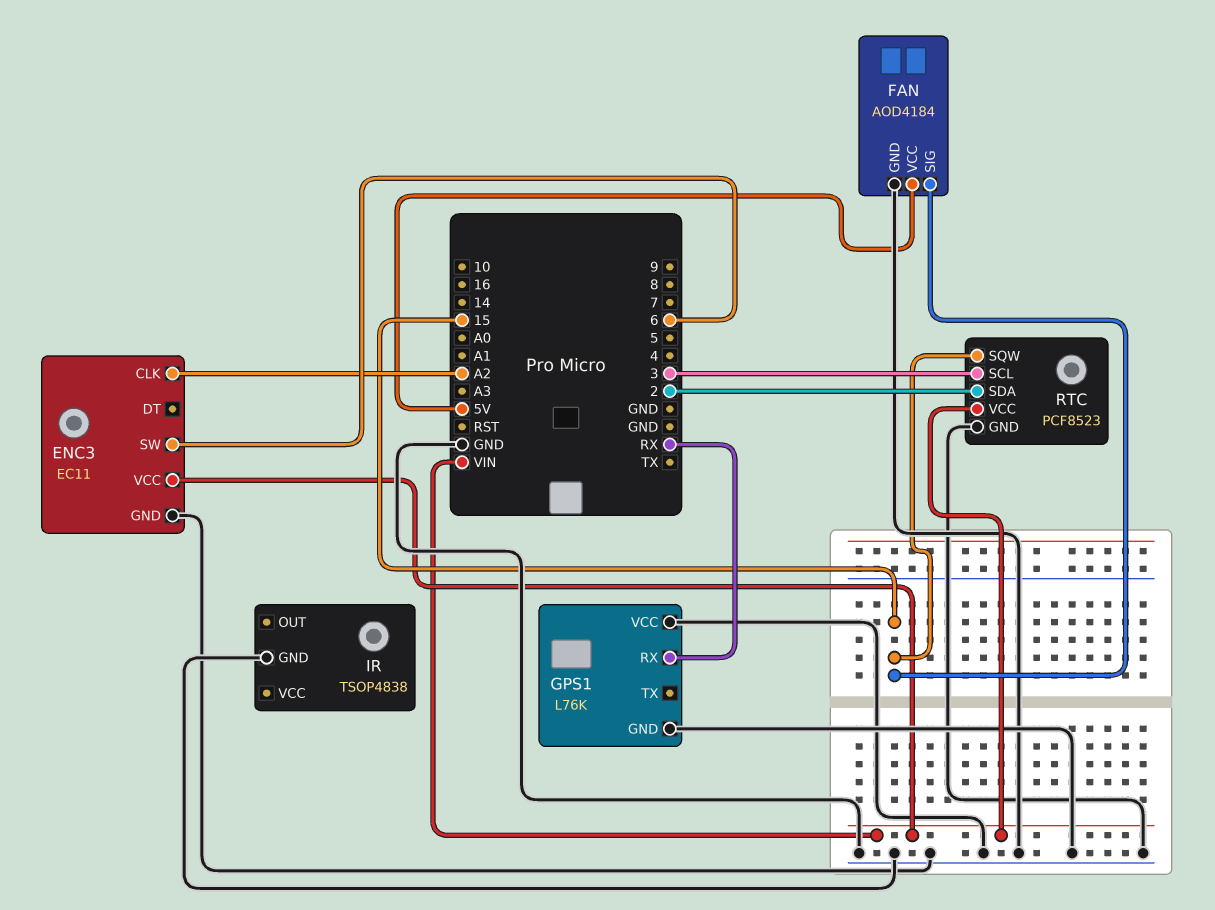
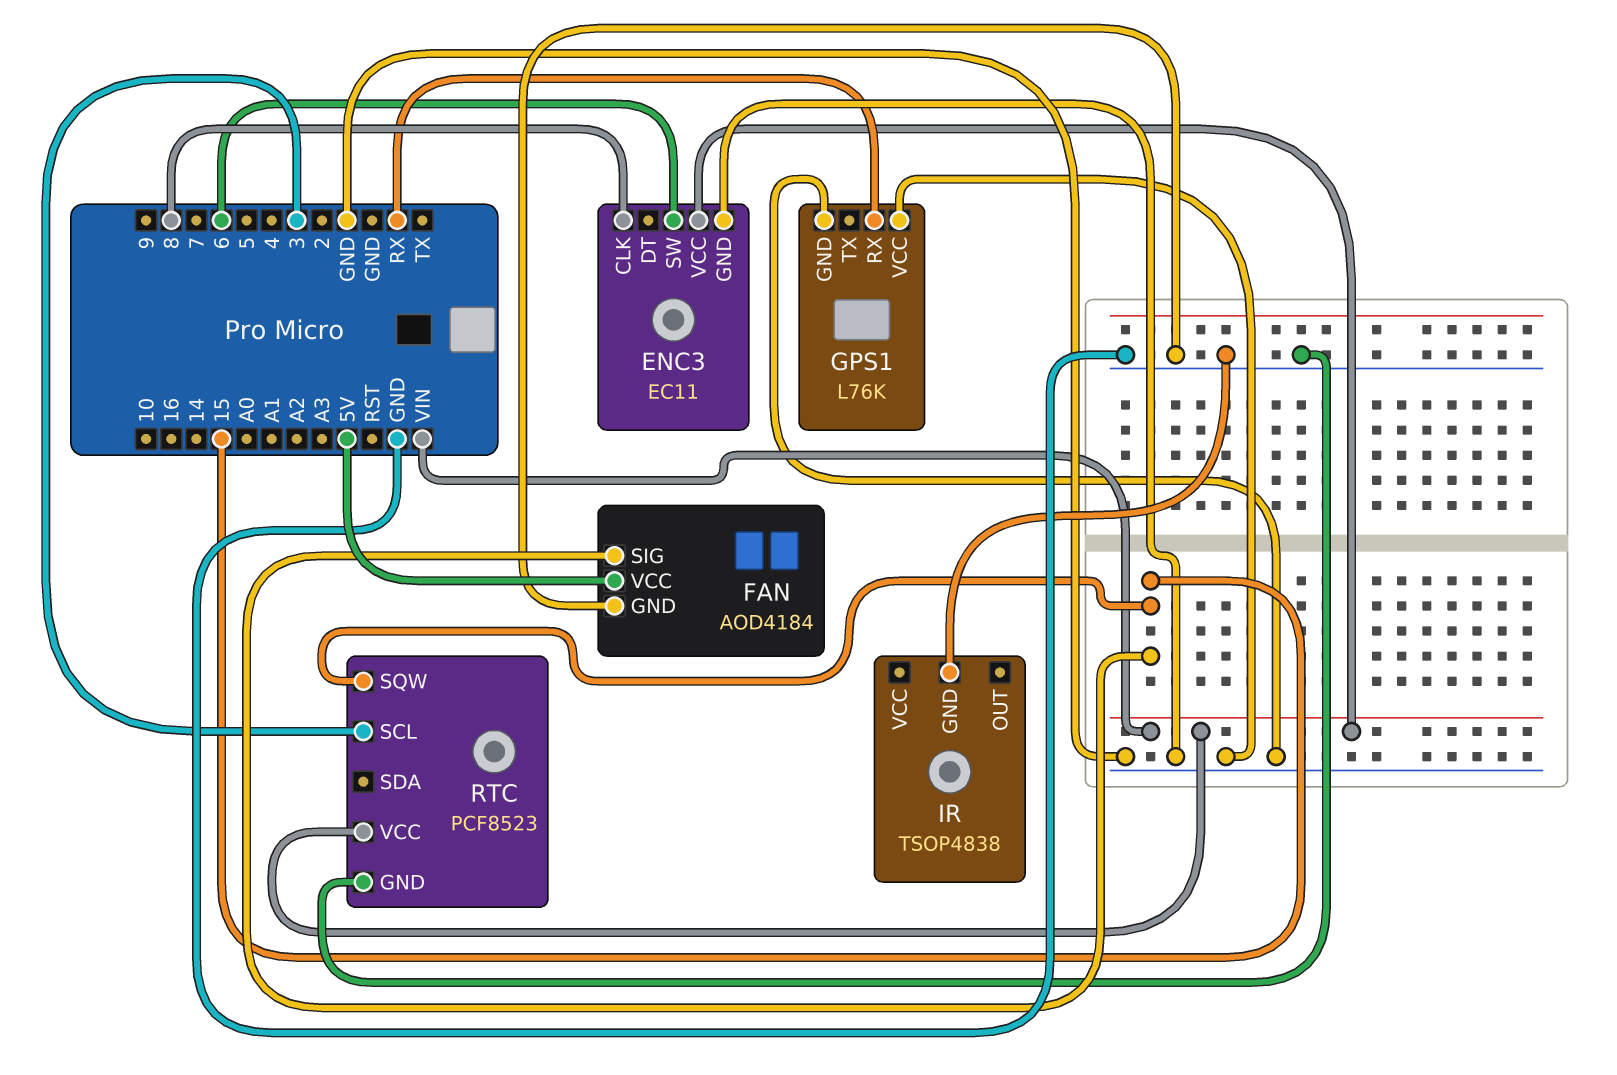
ENC3 pin CLK: A2 -> 8
RTC pin SDA: 2 -> none

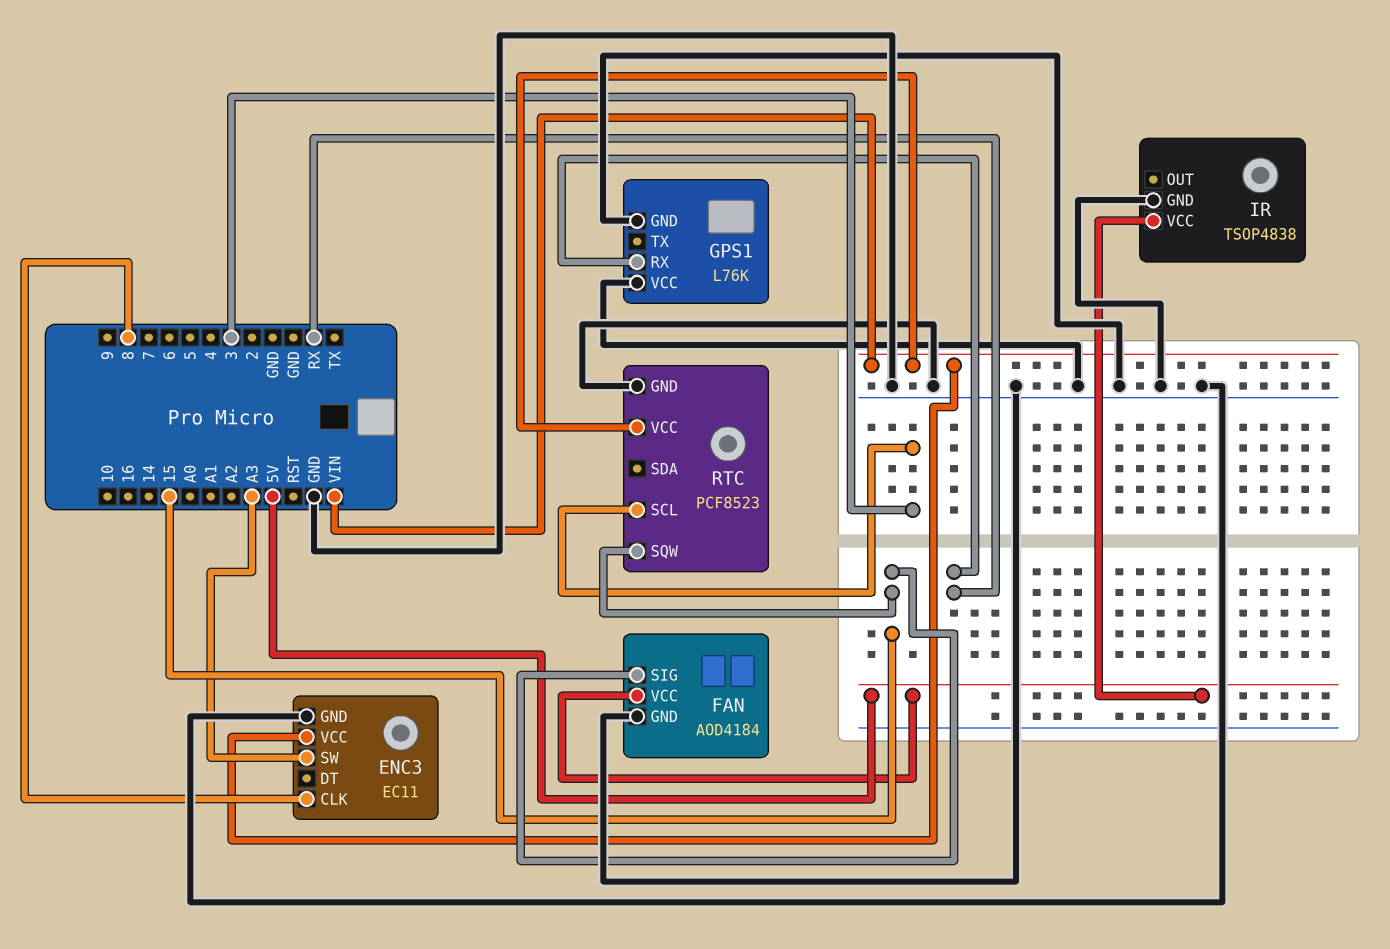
ENC3 pin SW: 6 -> A3
IR pin VCC: none -> 5V

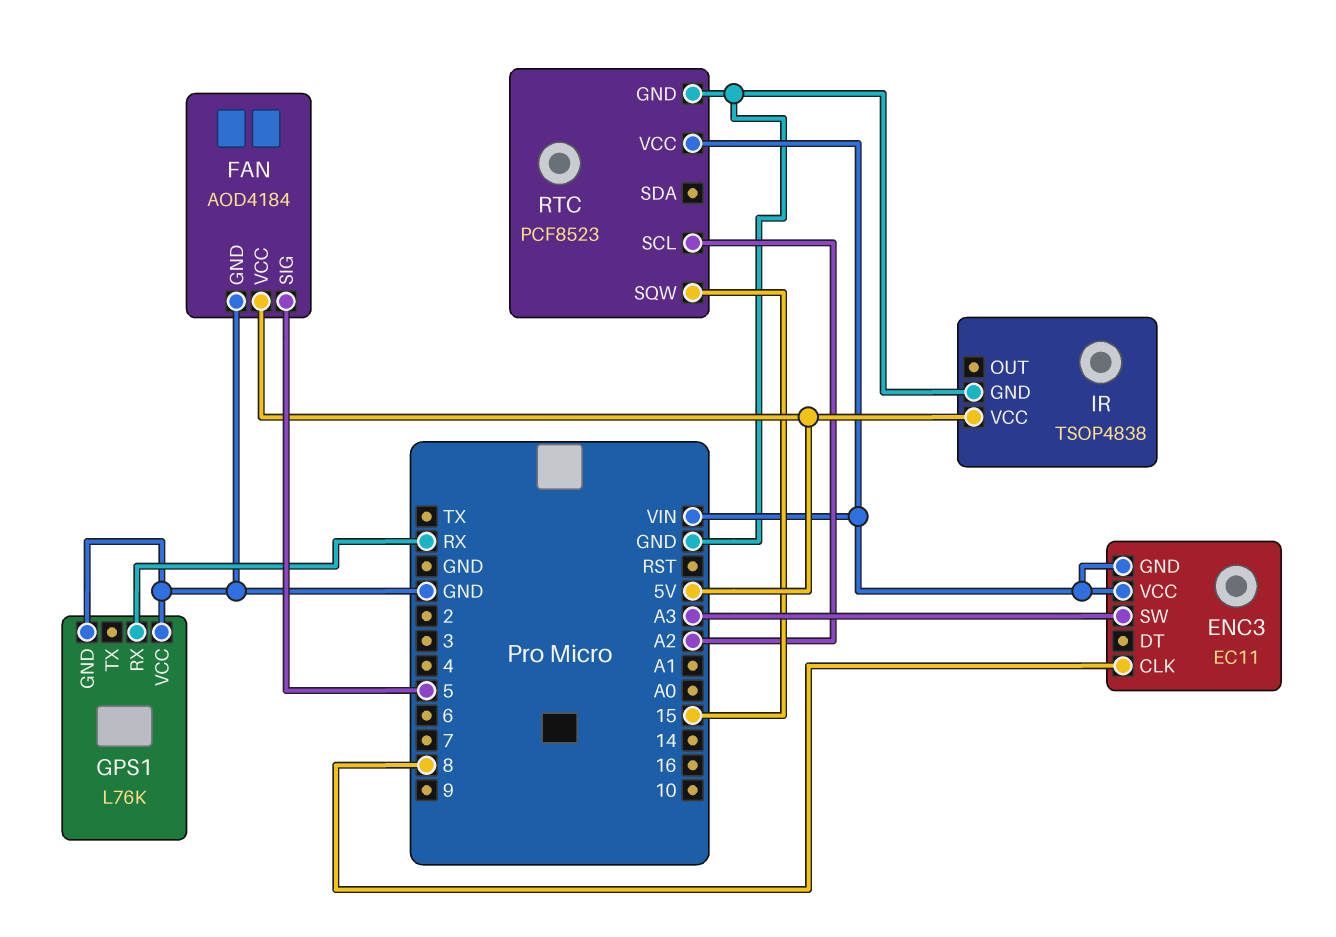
ENC3 pin GND: GND -> VIN
FAN pin SIG: 15 -> 5
RTC pin SCL: 3 -> A2

